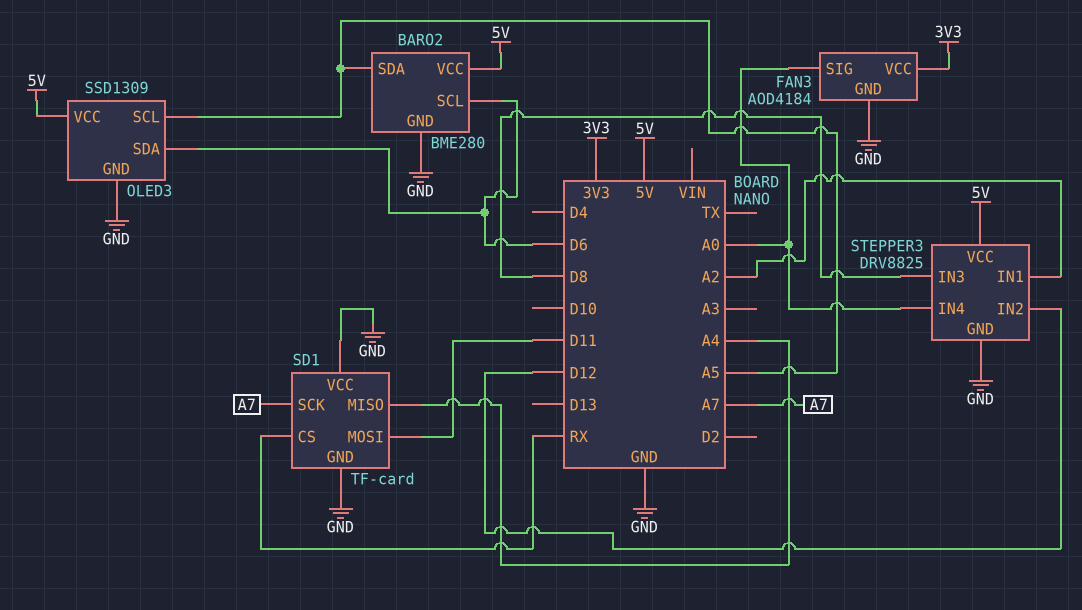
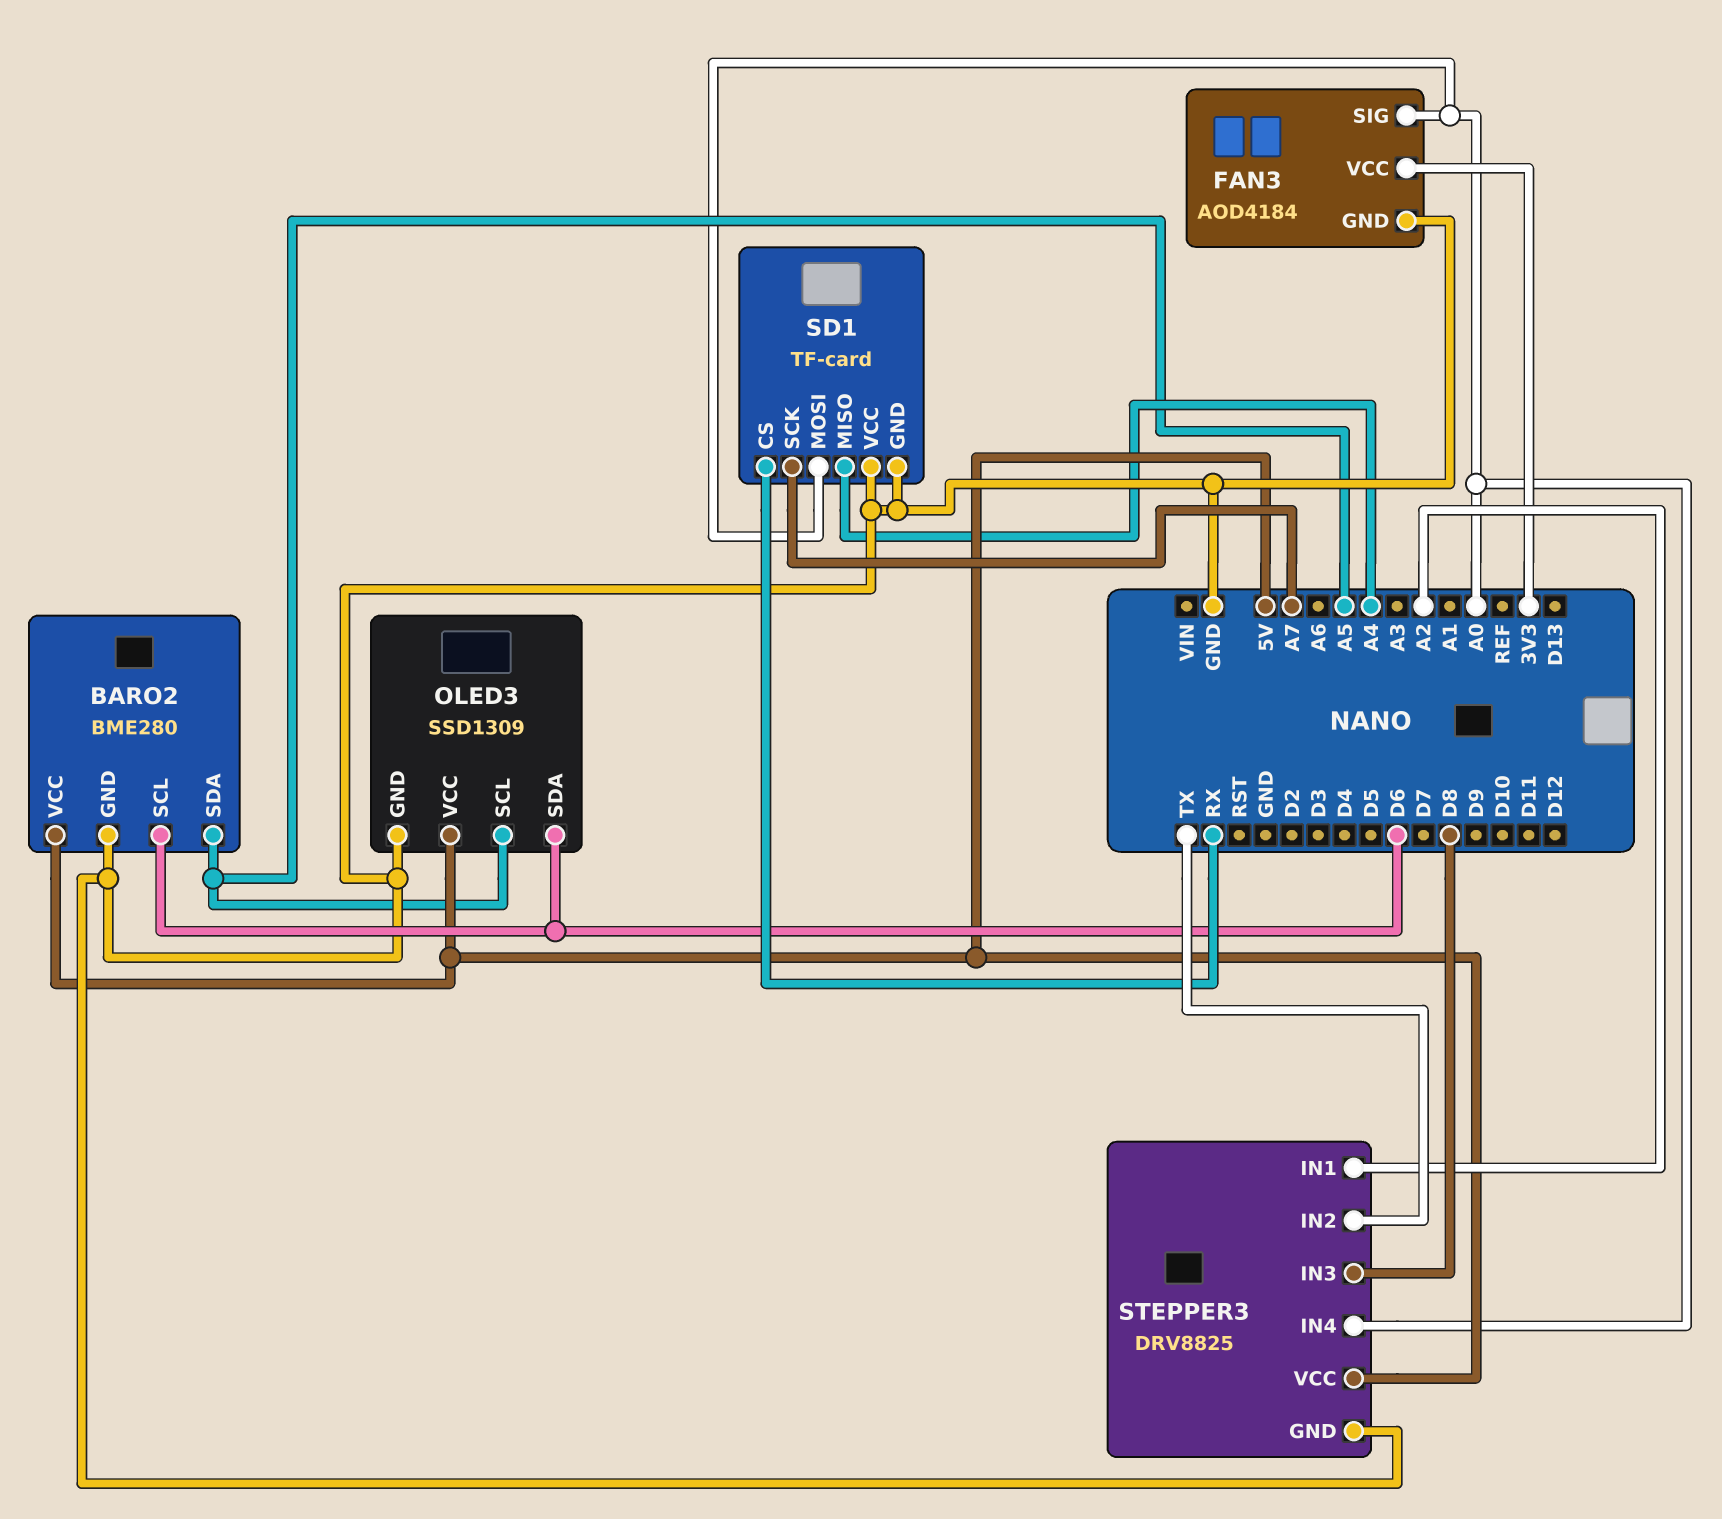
SD1 pin MOSI: D11 -> A0
STEPPER3 pin IN2: D12 -> TX

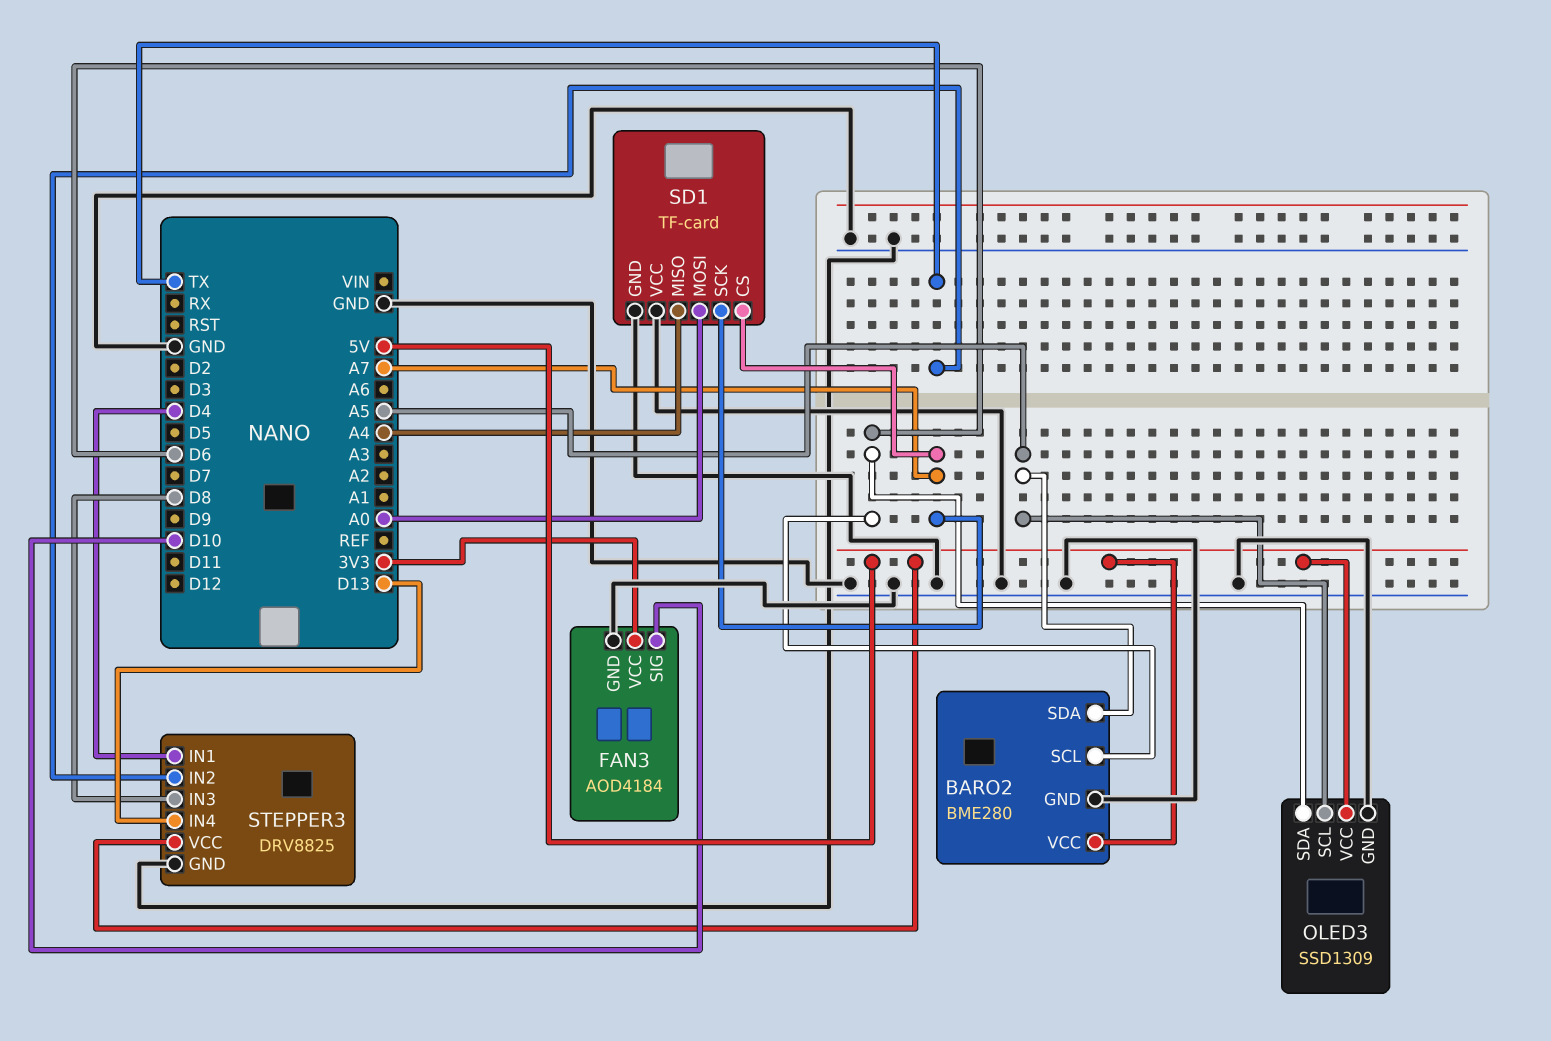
FAN3 pin SIG: A0 -> D10
SD1 pin CS: RX -> A7
STEPPER3 pin IN1: A2 -> D4
STEPPER3 pin IN4: A0 -> D13

